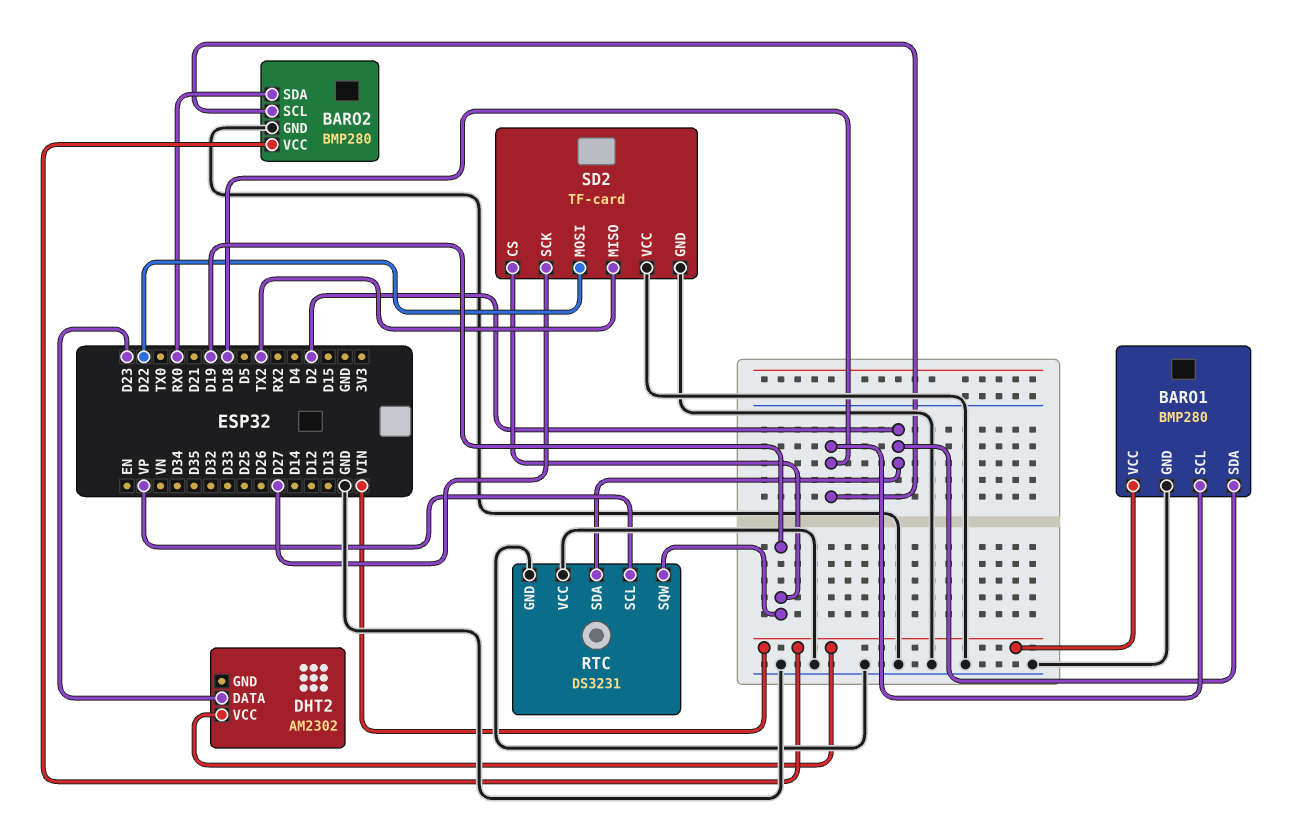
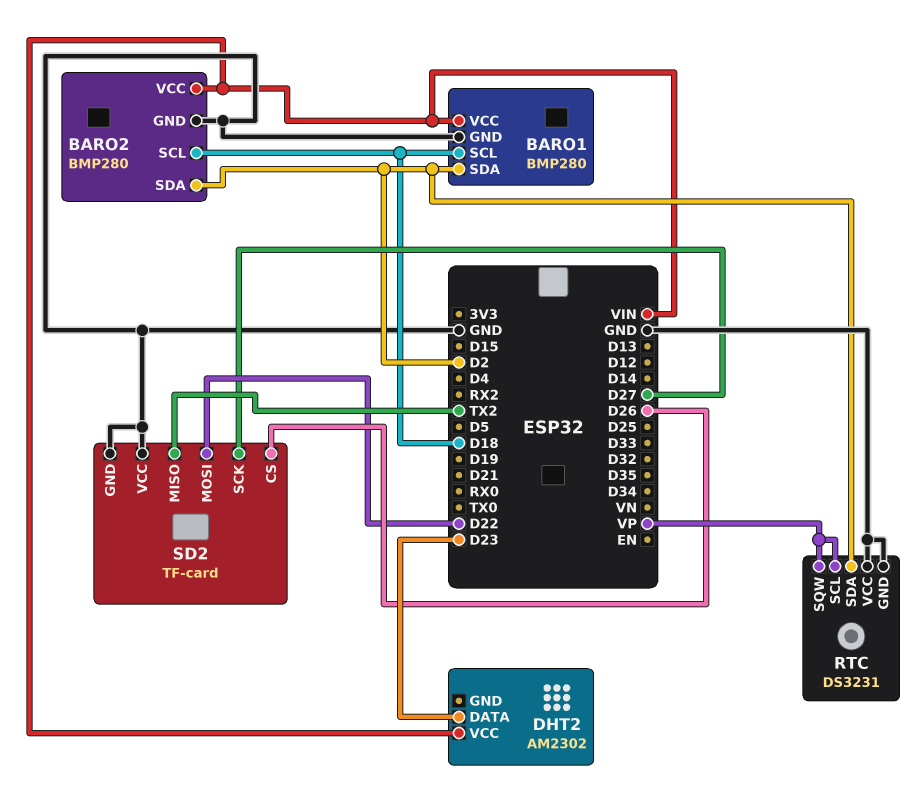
BARO2 pin SDA: RX0 -> D2
RTC pin SQW: D19 -> VP
SD2 pin CS: D19 -> D26

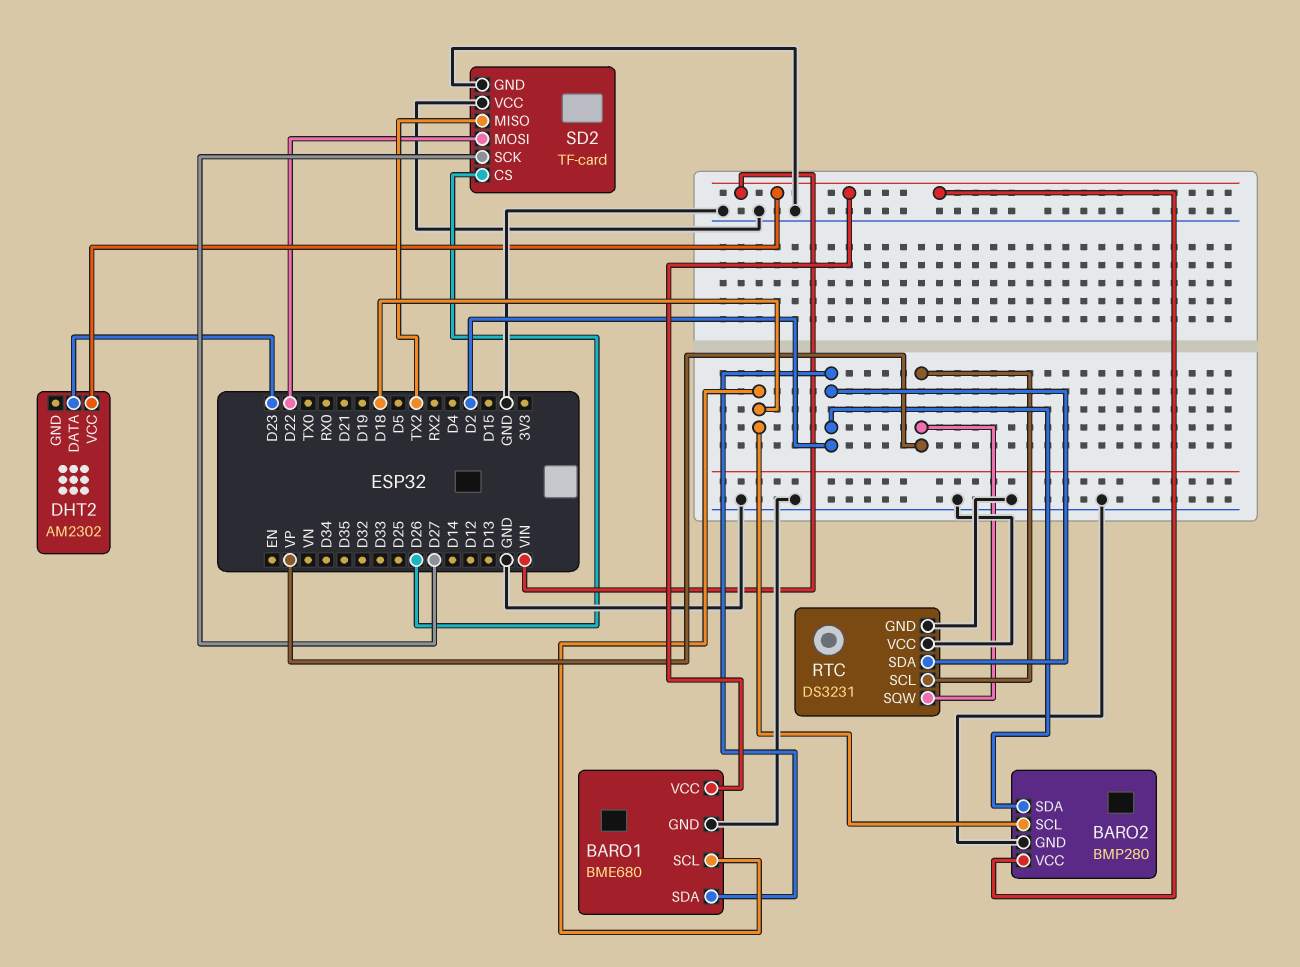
BARO1: BMP280 -> BME680

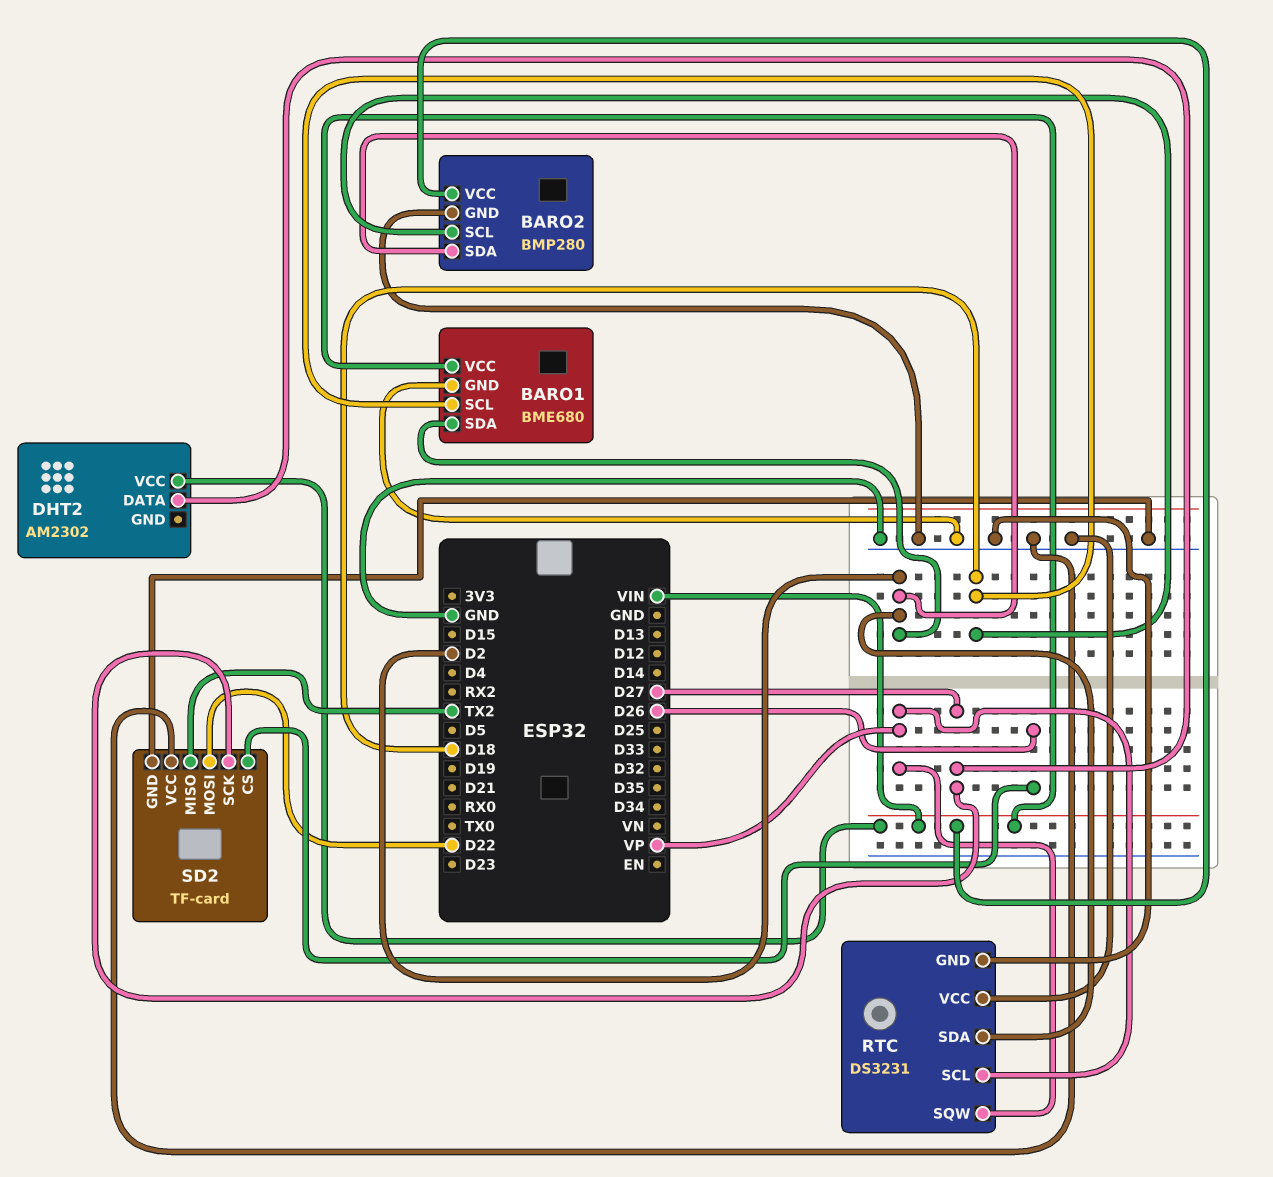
DHT2 pin DATA: D23 -> D27

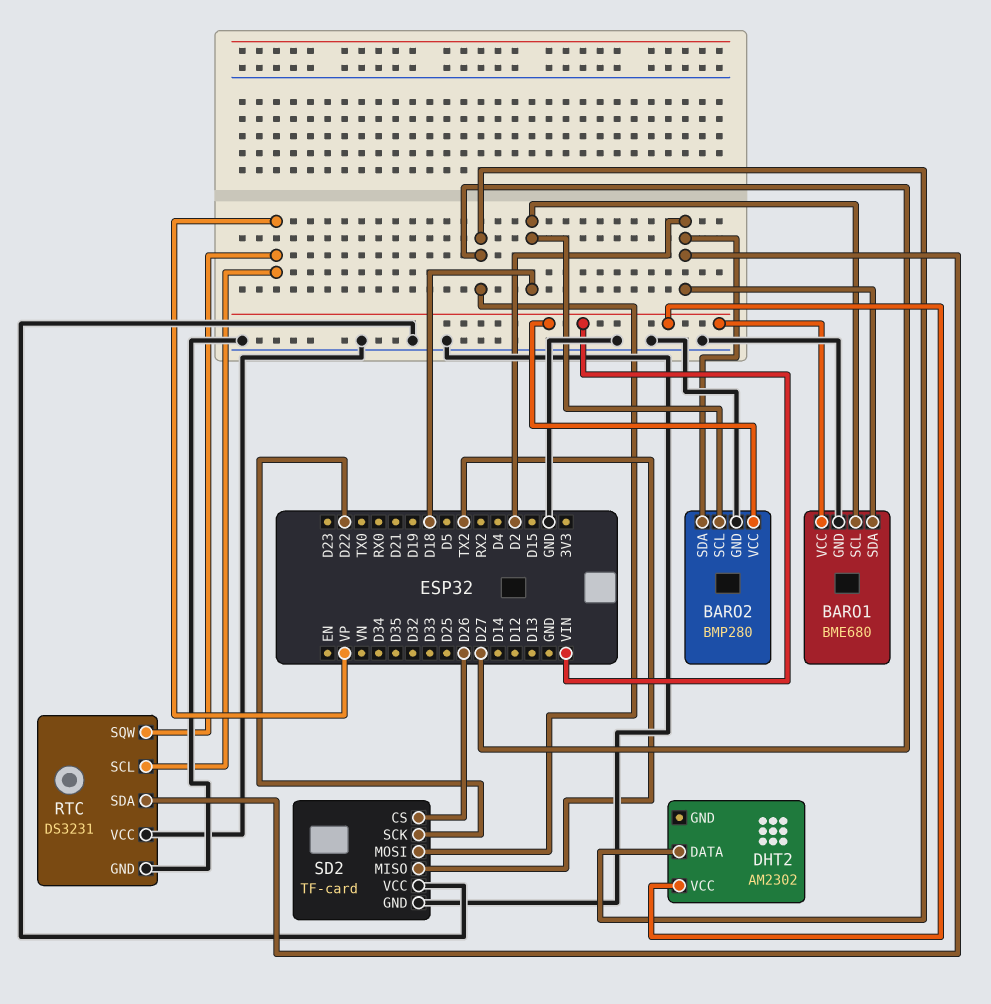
SD2 pin MOSI: D22 -> D27
SD2 pin SCK: D27 -> D22

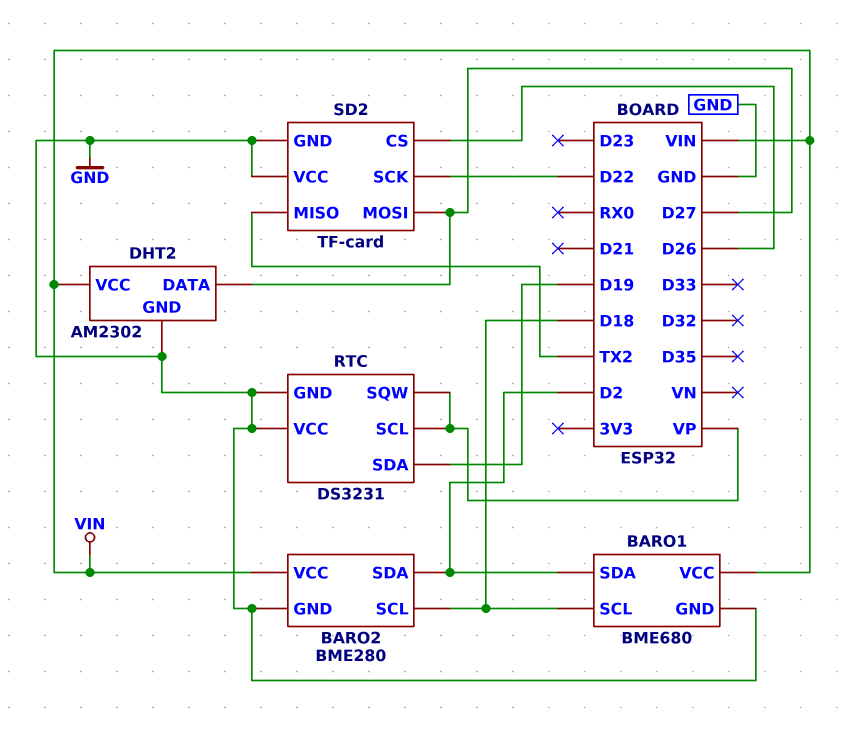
BARO2: BMP280 -> BME280
DHT2 pin GND: none -> GND
RTC pin SDA: D2 -> D19

